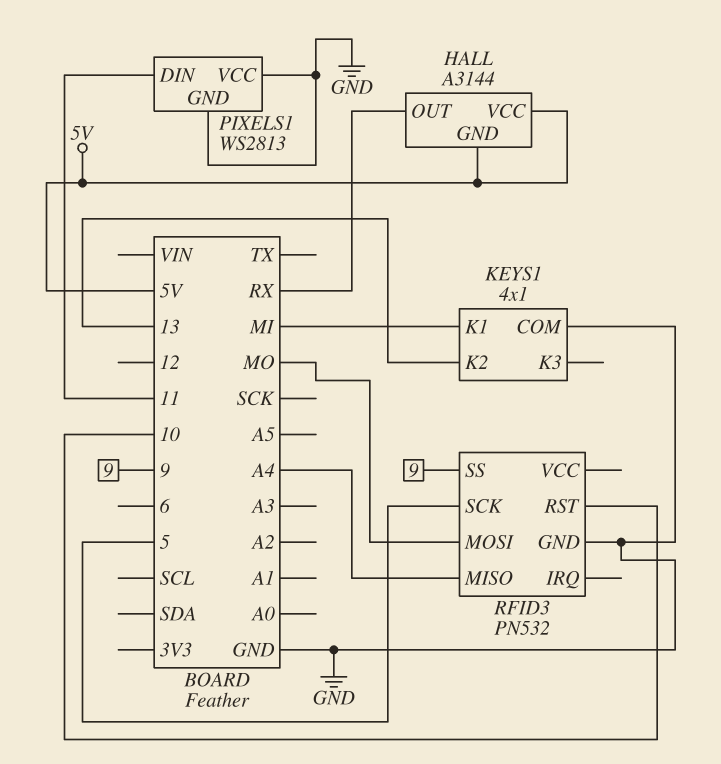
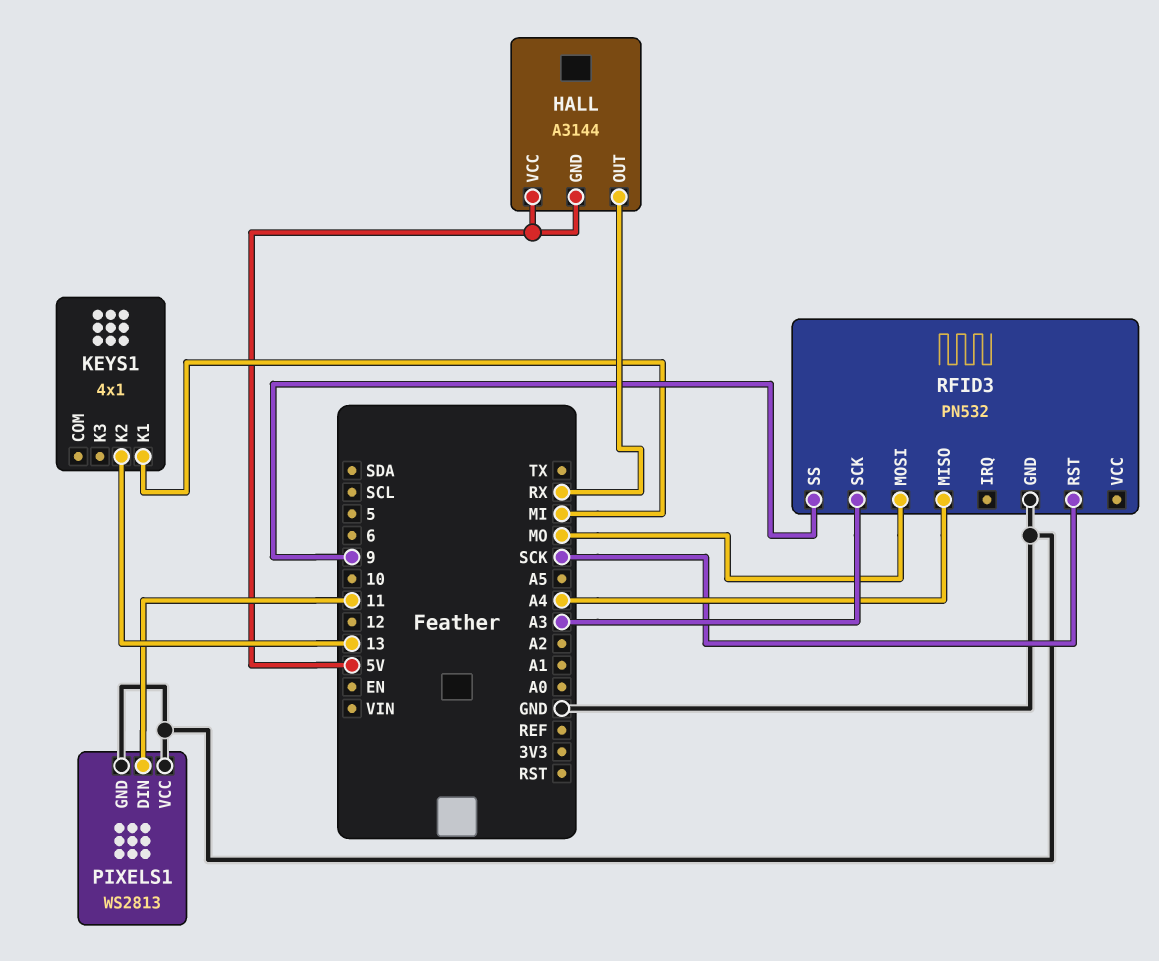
KEYS1 pin COM: GND -> none
RFID3 pin RST: 10 -> SCK
RFID3 pin SCK: 5 -> A3

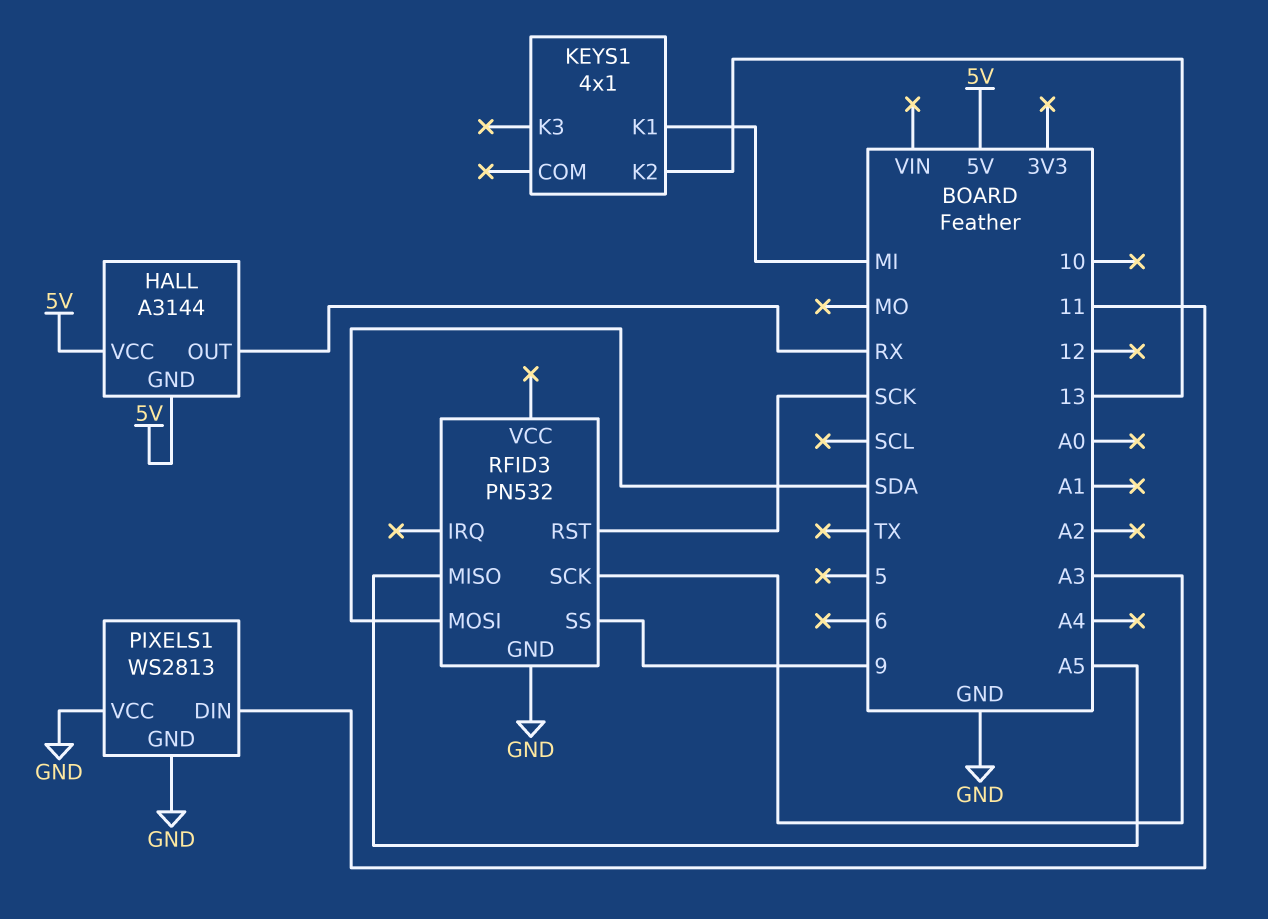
RFID3 pin MISO: A4 -> A5
RFID3 pin MOSI: MO -> SDA

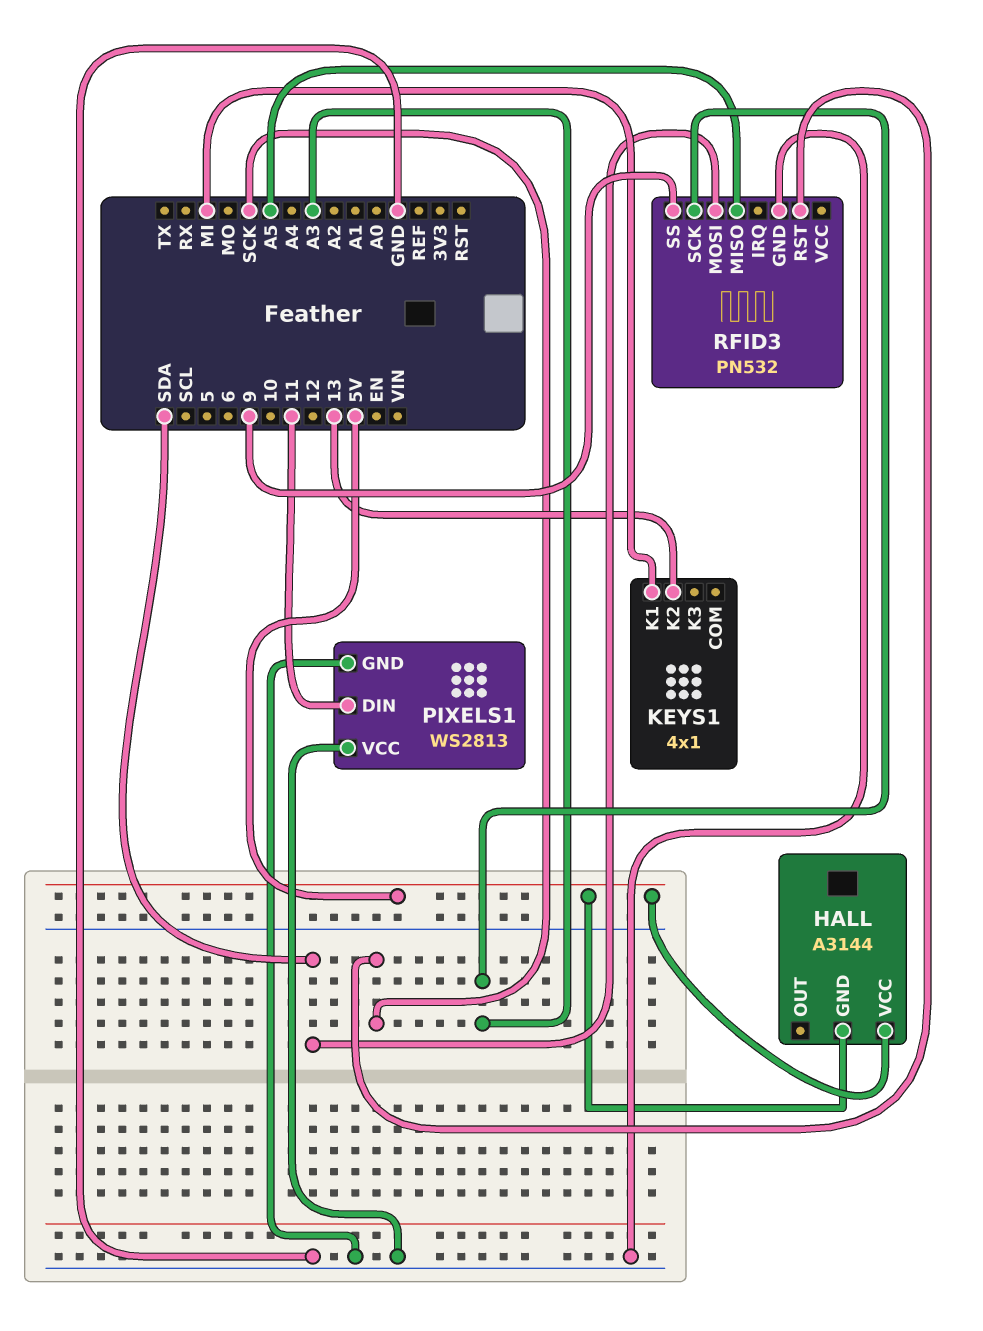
HALL pin OUT: RX -> none

